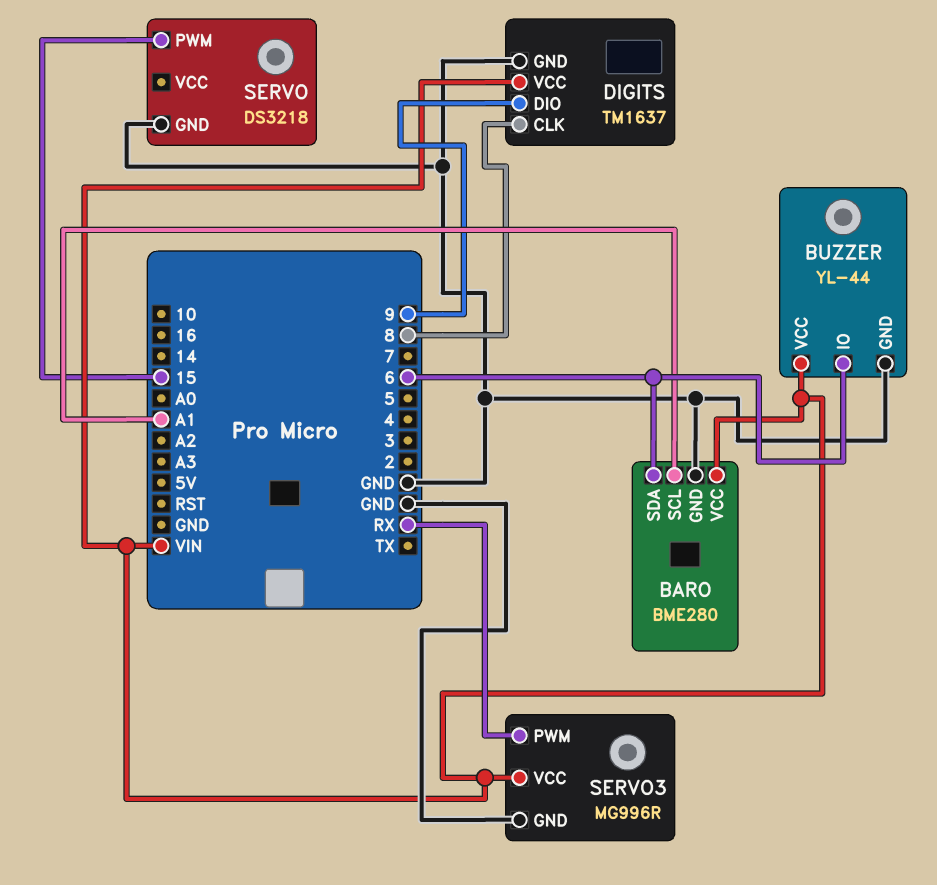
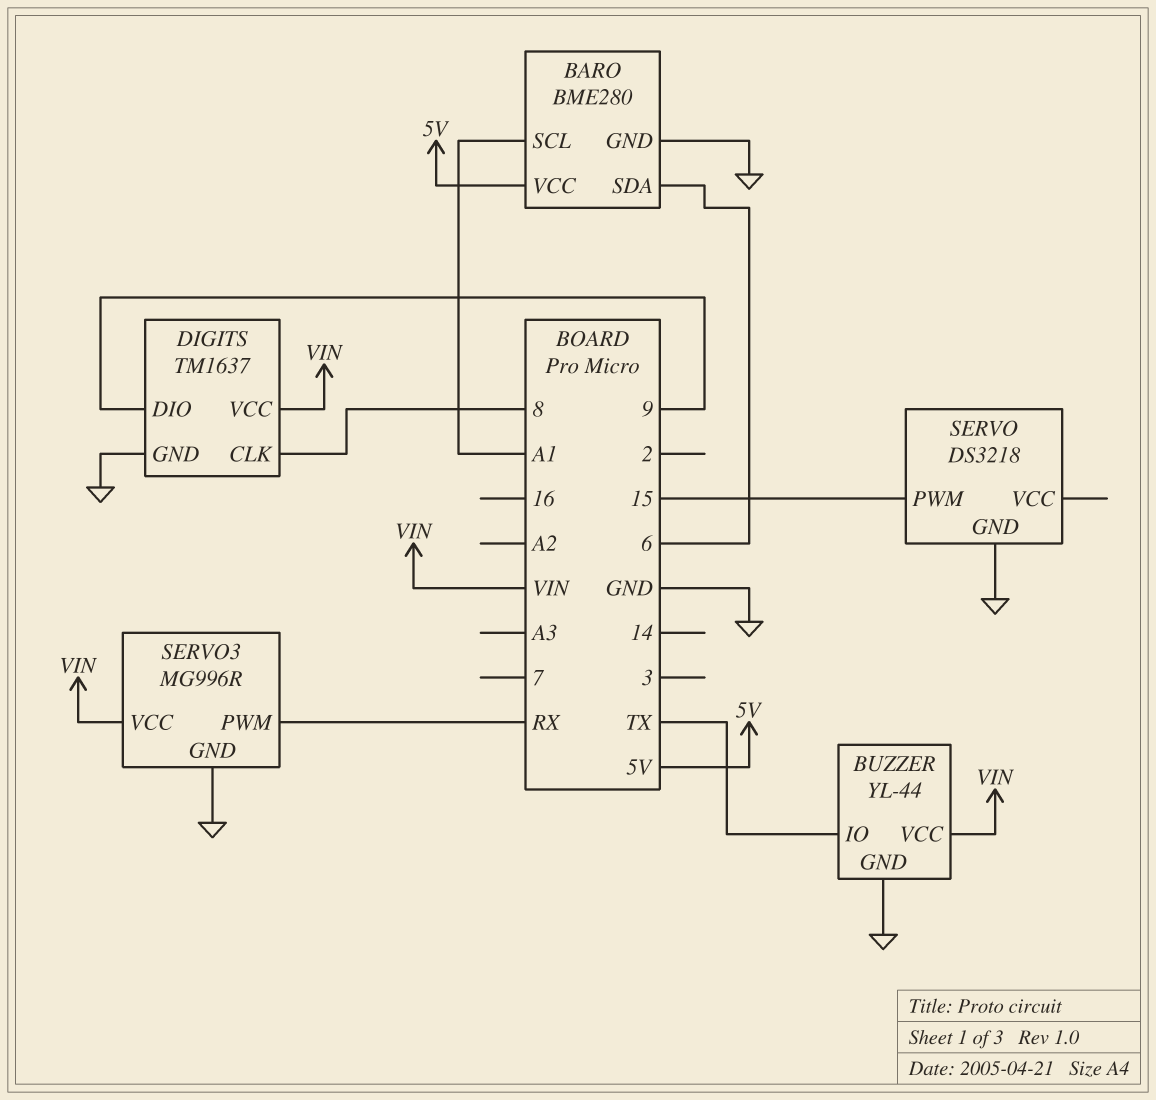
BARO pin VCC: VIN -> 5V
BUZZER pin IO: 6 -> TX

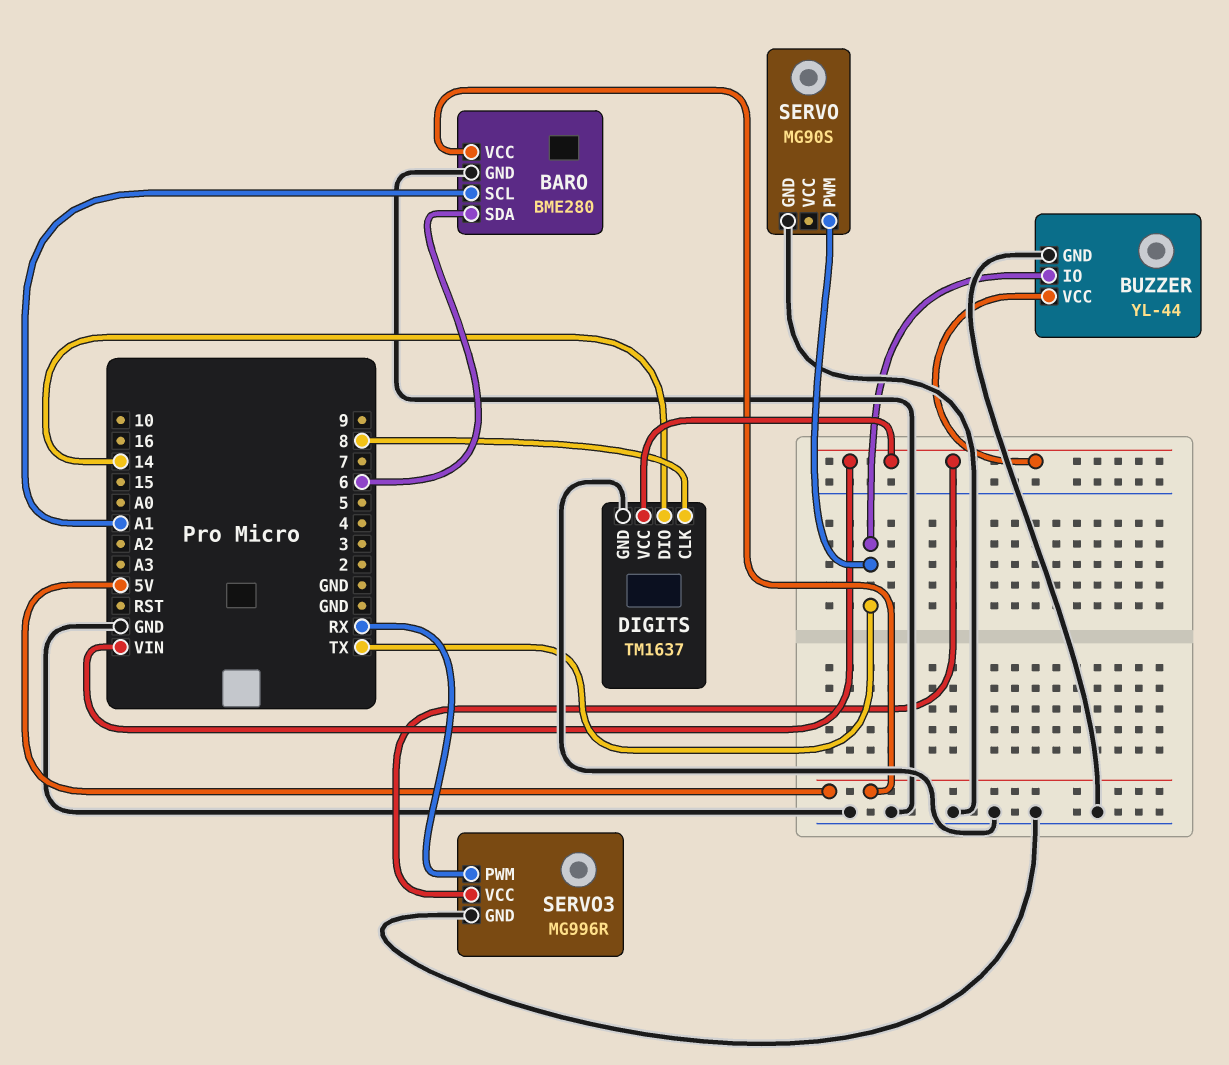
DIGITS pin DIO: 9 -> 14
SERVO: DS3218 -> MG90S
SERVO pin PWM: 15 -> TX

